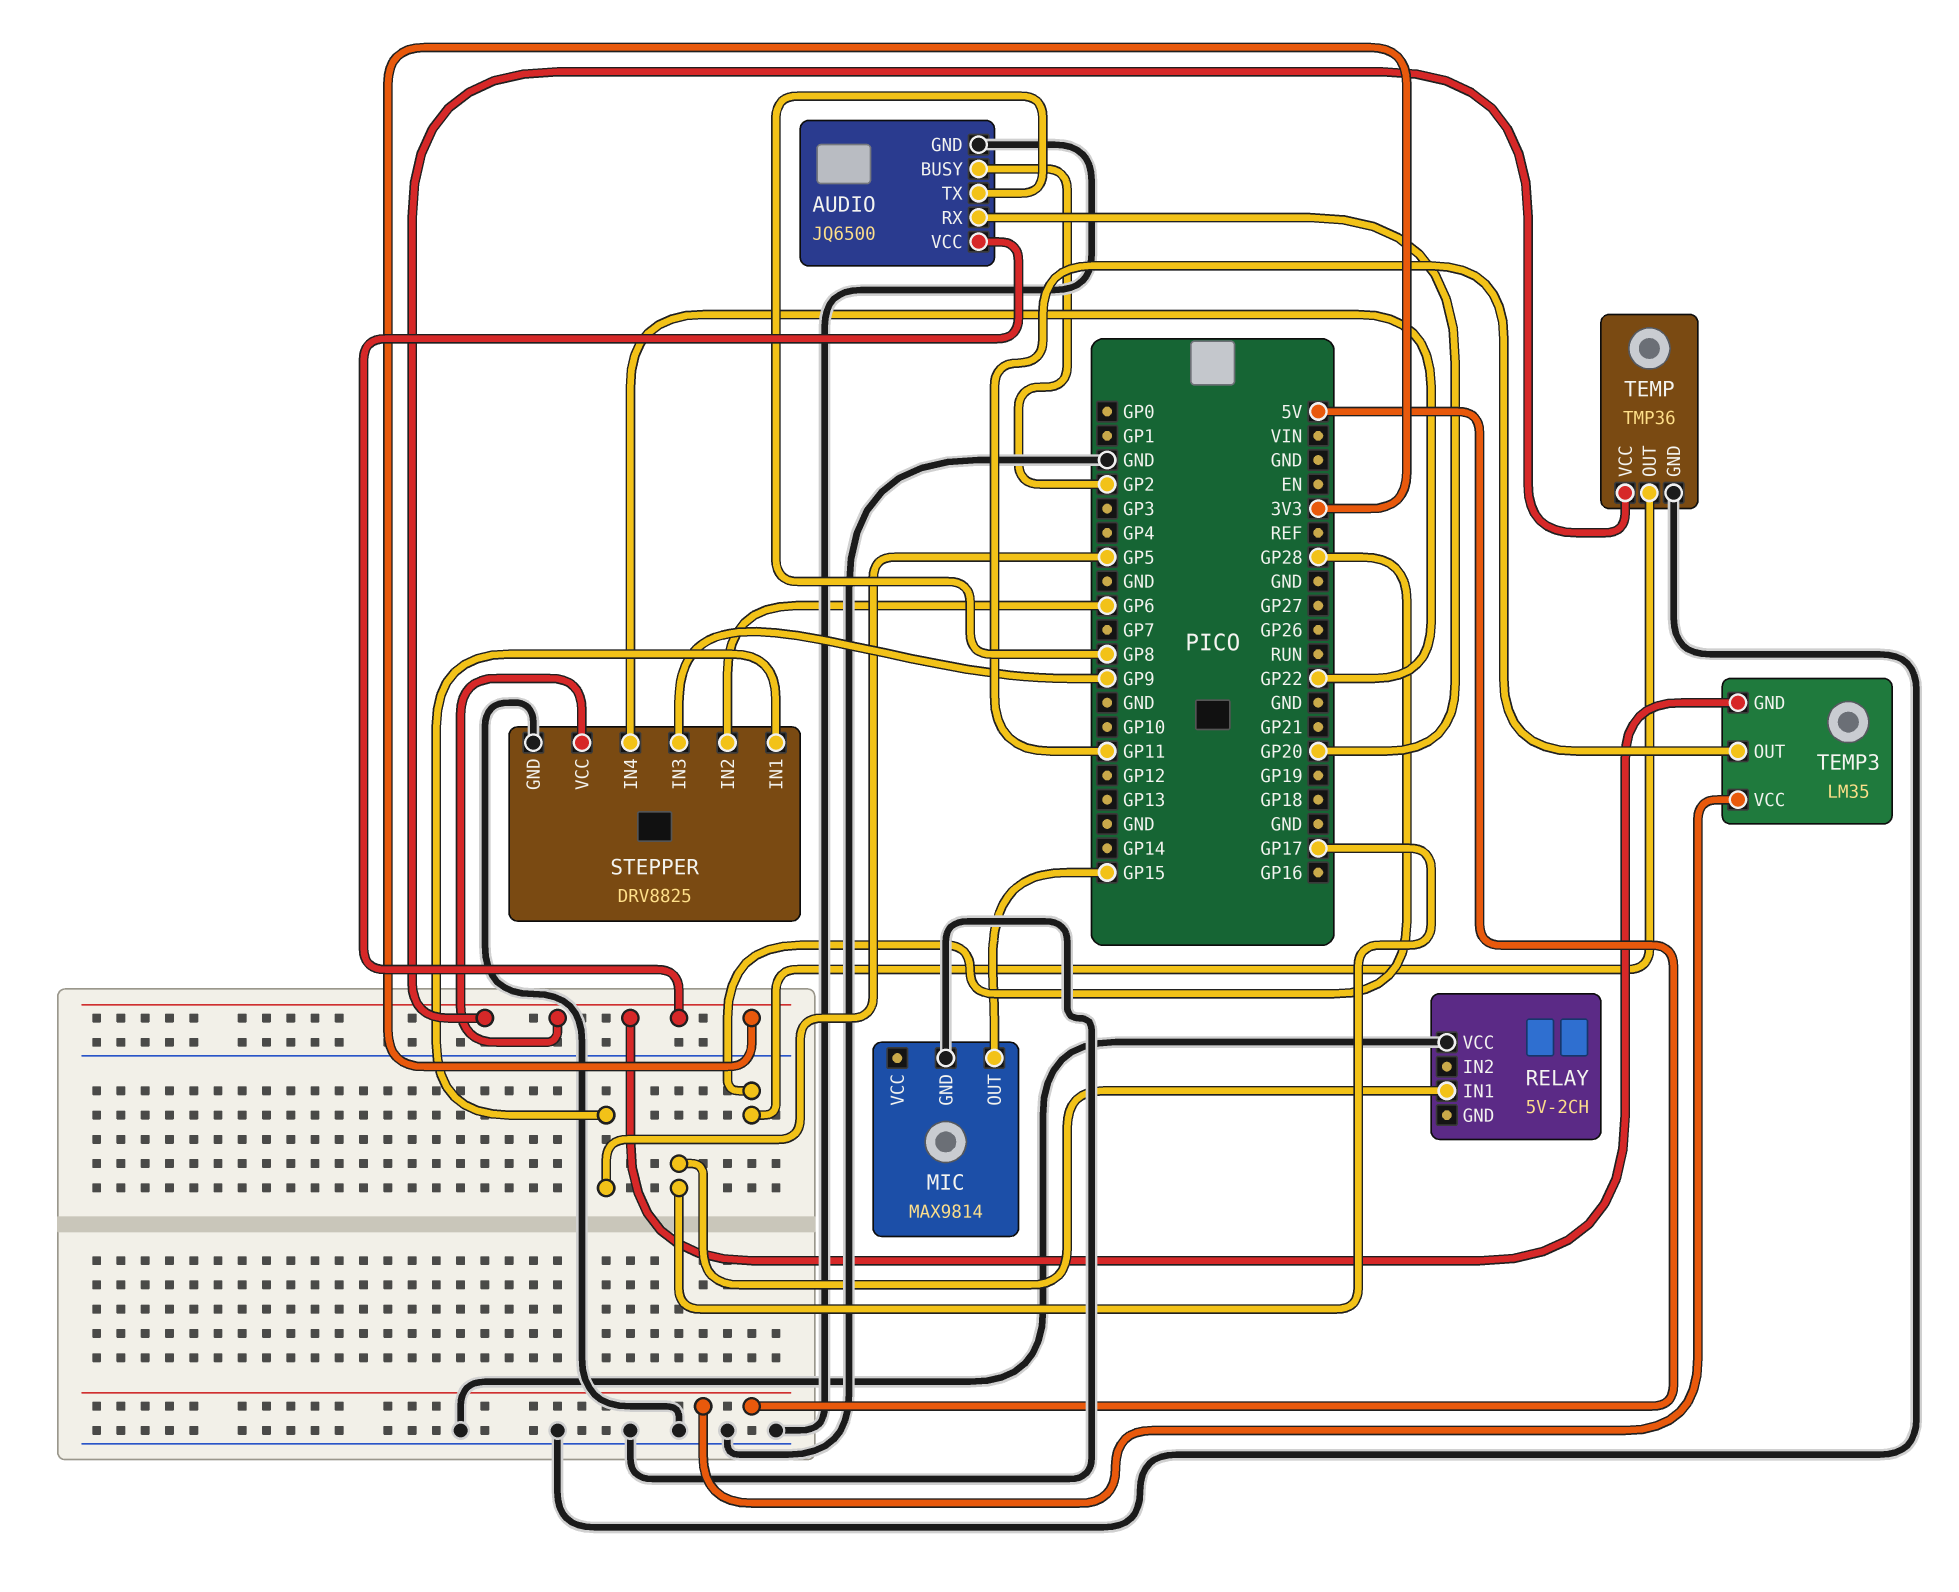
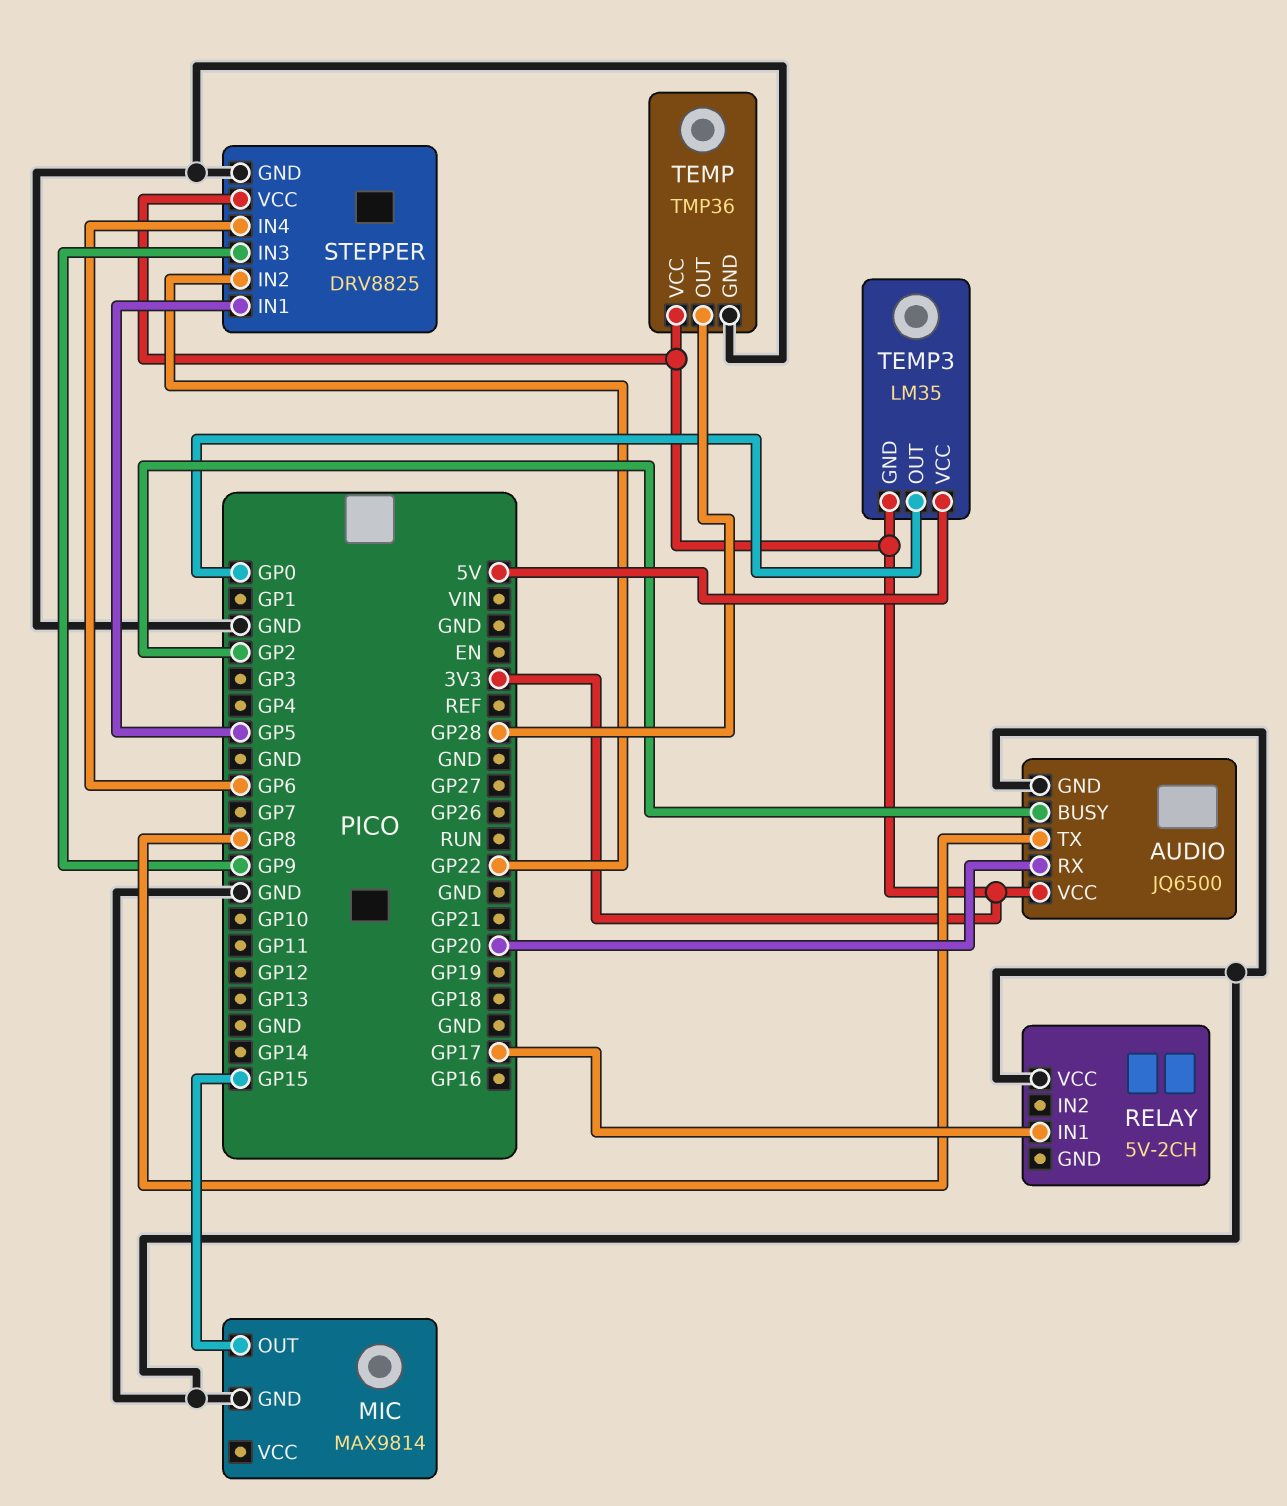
STEPPER pin IN2: GP6 -> GP22
STEPPER pin IN4: GP22 -> GP6
TEMP3 pin OUT: GP11 -> GP0

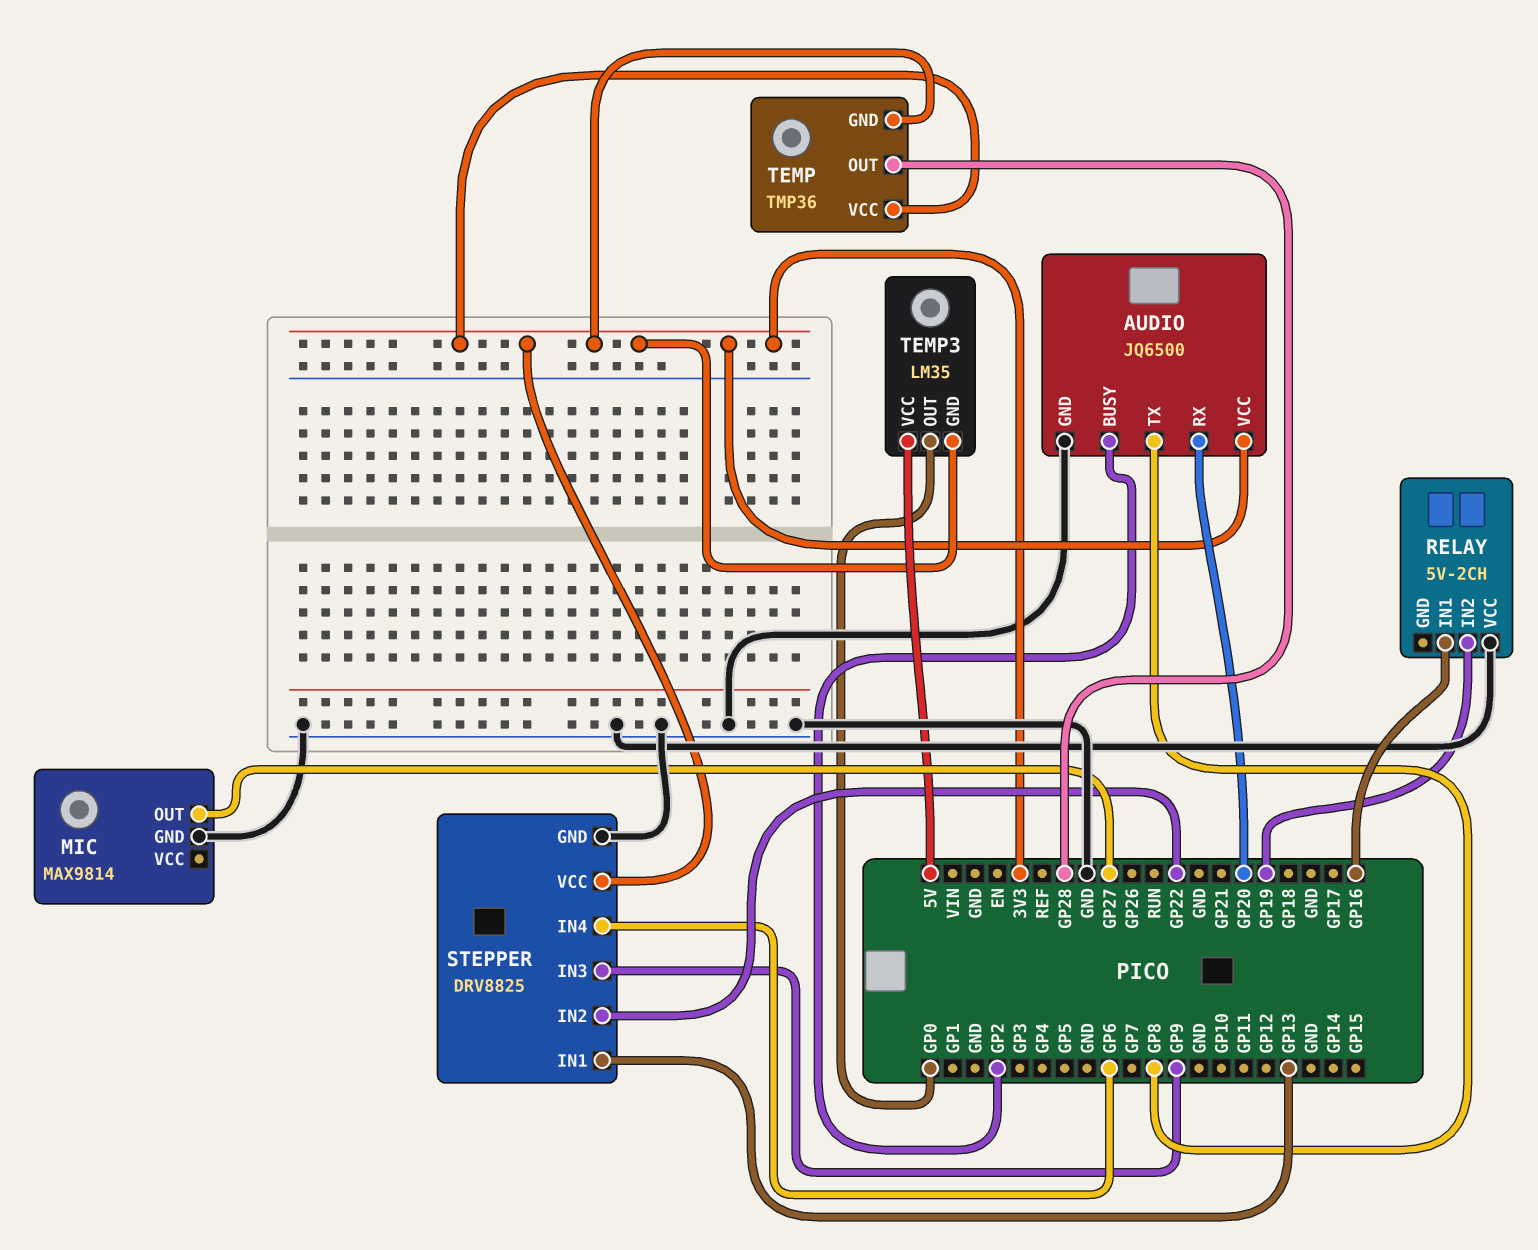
MIC pin OUT: GP15 -> GP27
RELAY pin IN1: GP17 -> GP16
RELAY pin IN2: none -> GP19
STEPPER pin IN1: GP5 -> GP13
TEMP pin GND: GND -> 3V3

